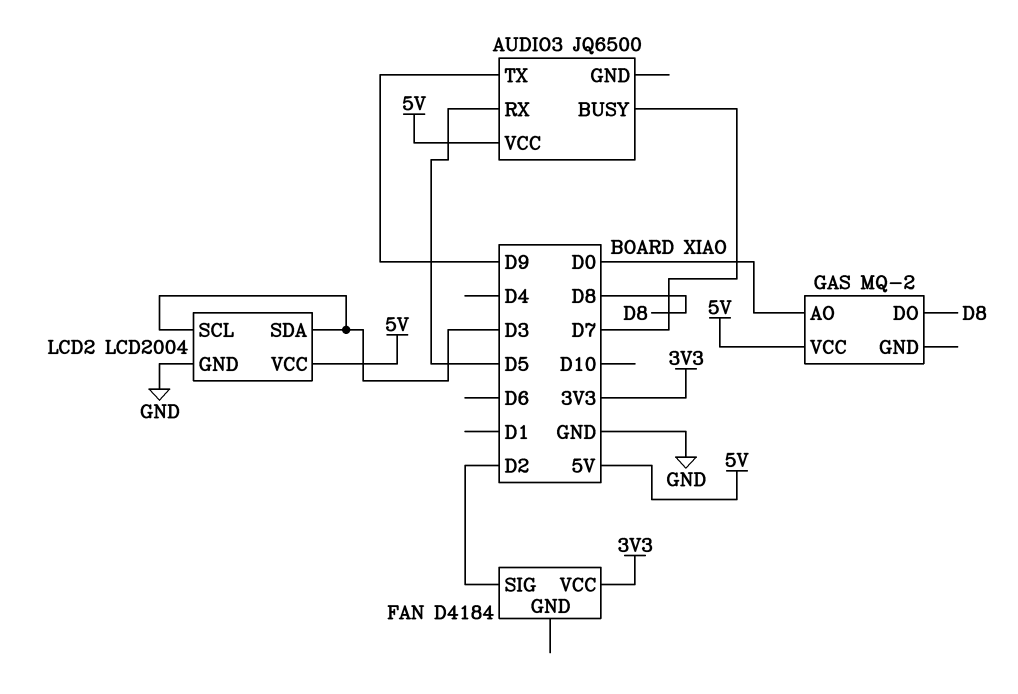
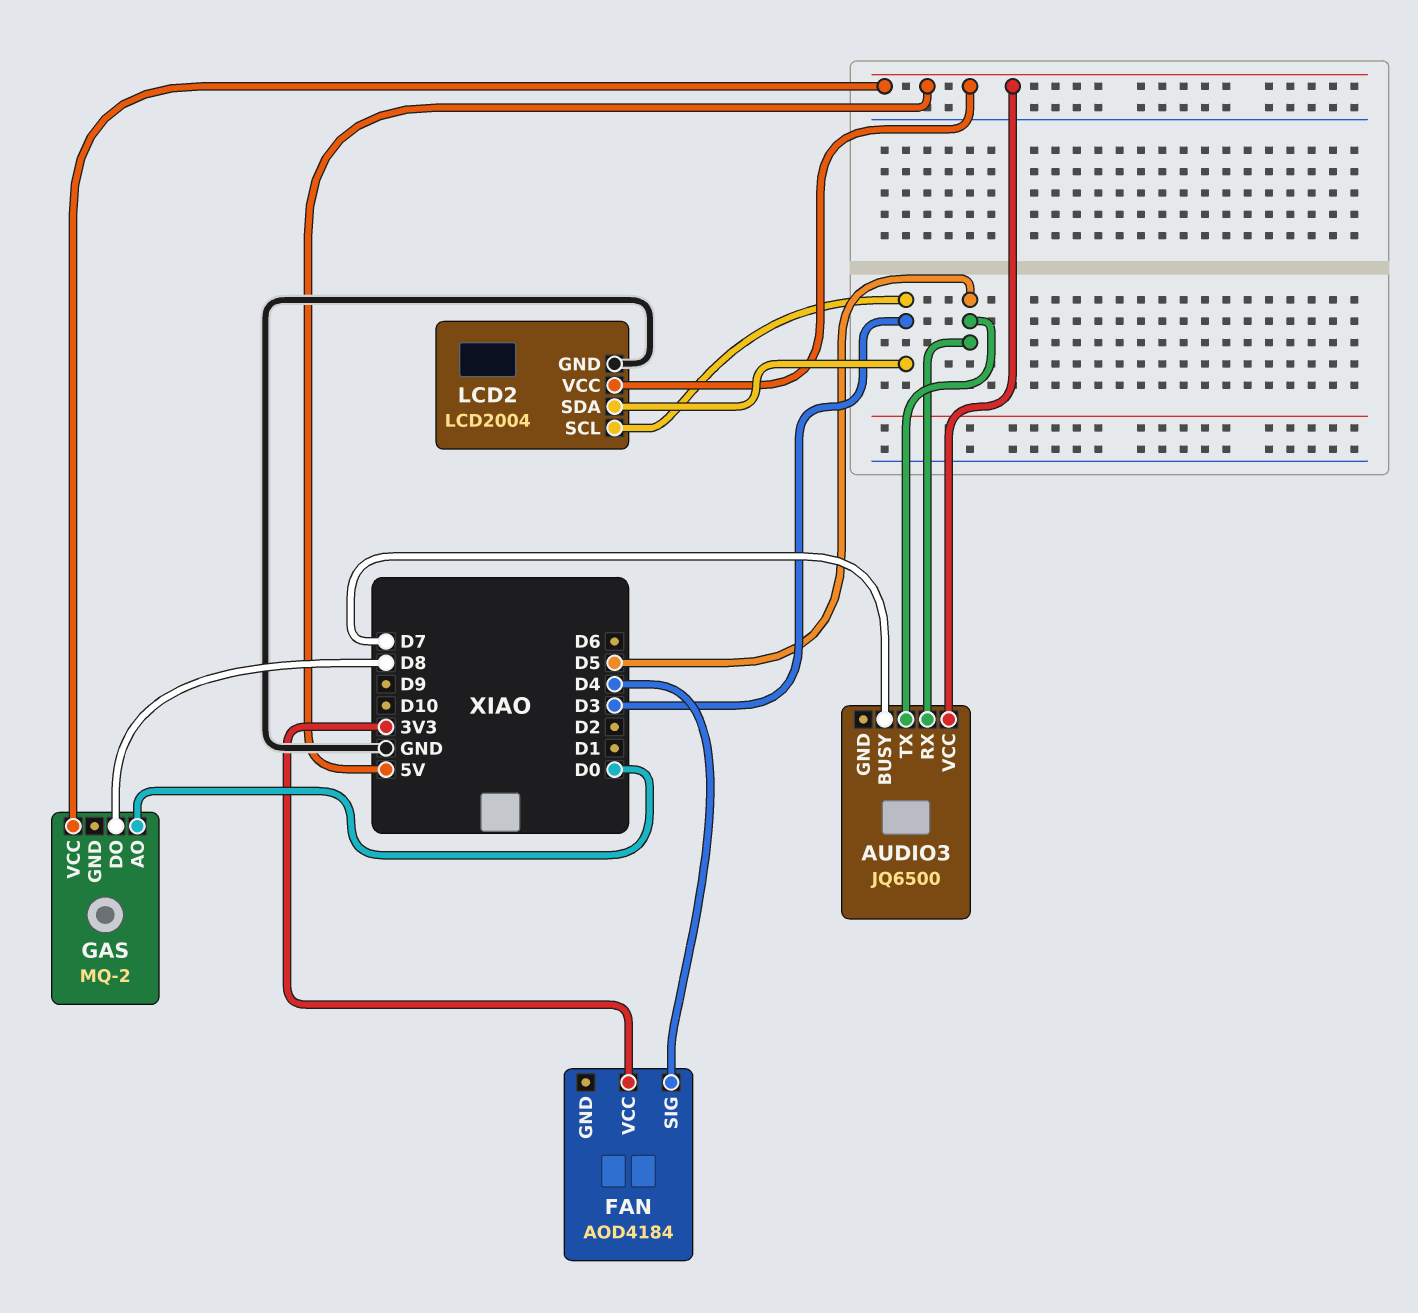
AUDIO3 pin TX: D9 -> D5
FAN: D4184 -> AOD4184
FAN pin SIG: D2 -> D4

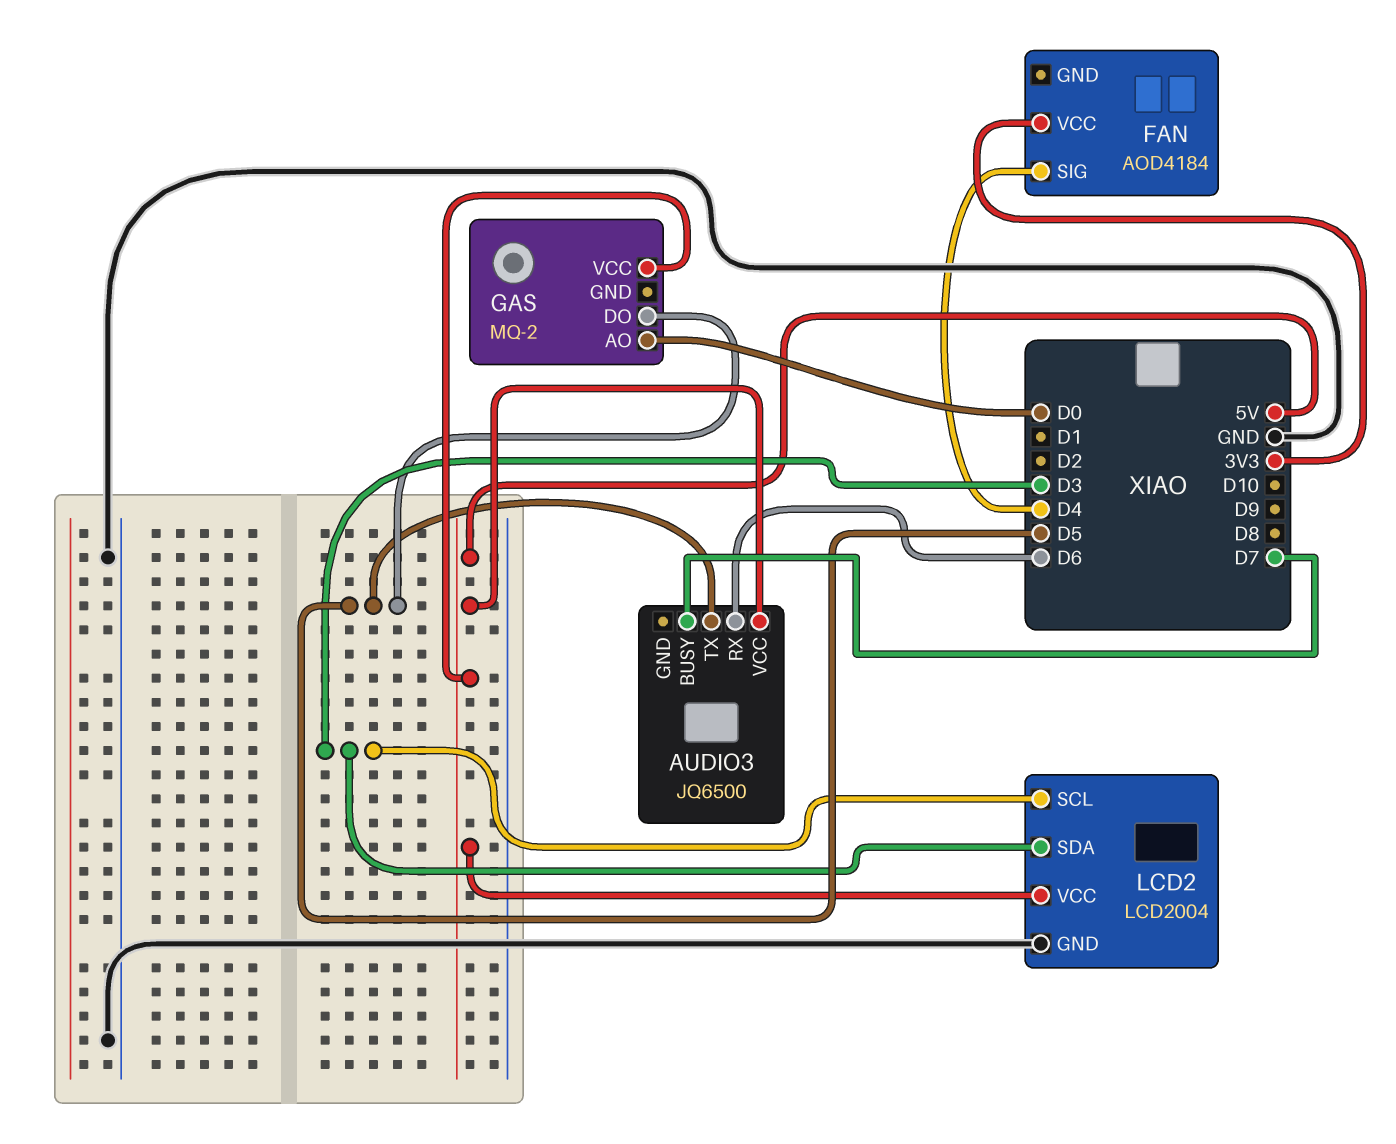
AUDIO3 pin RX: D5 -> D6
GAS pin DO: D8 -> D5

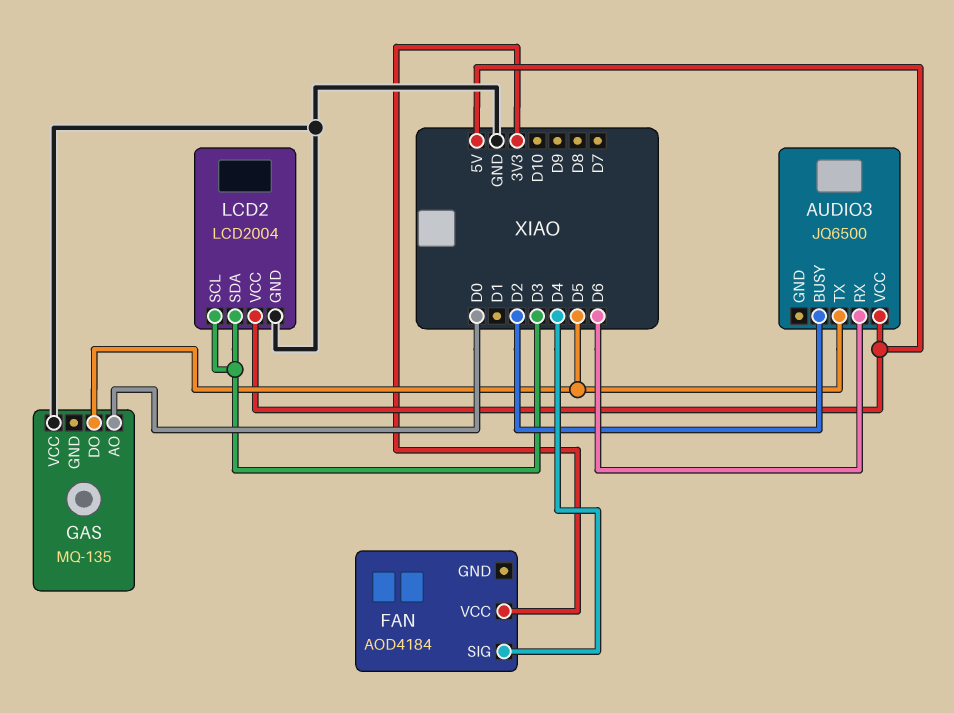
AUDIO3 pin BUSY: D7 -> D2
GAS: MQ-2 -> MQ-135
GAS pin VCC: 5V -> GND

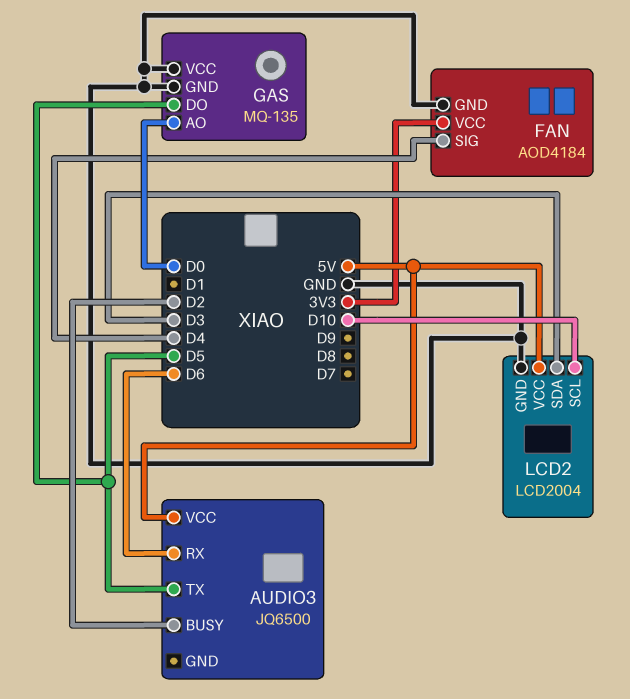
FAN pin GND: none -> GND
GAS pin GND: none -> GND
LCD2 pin SCL: D3 -> D10

